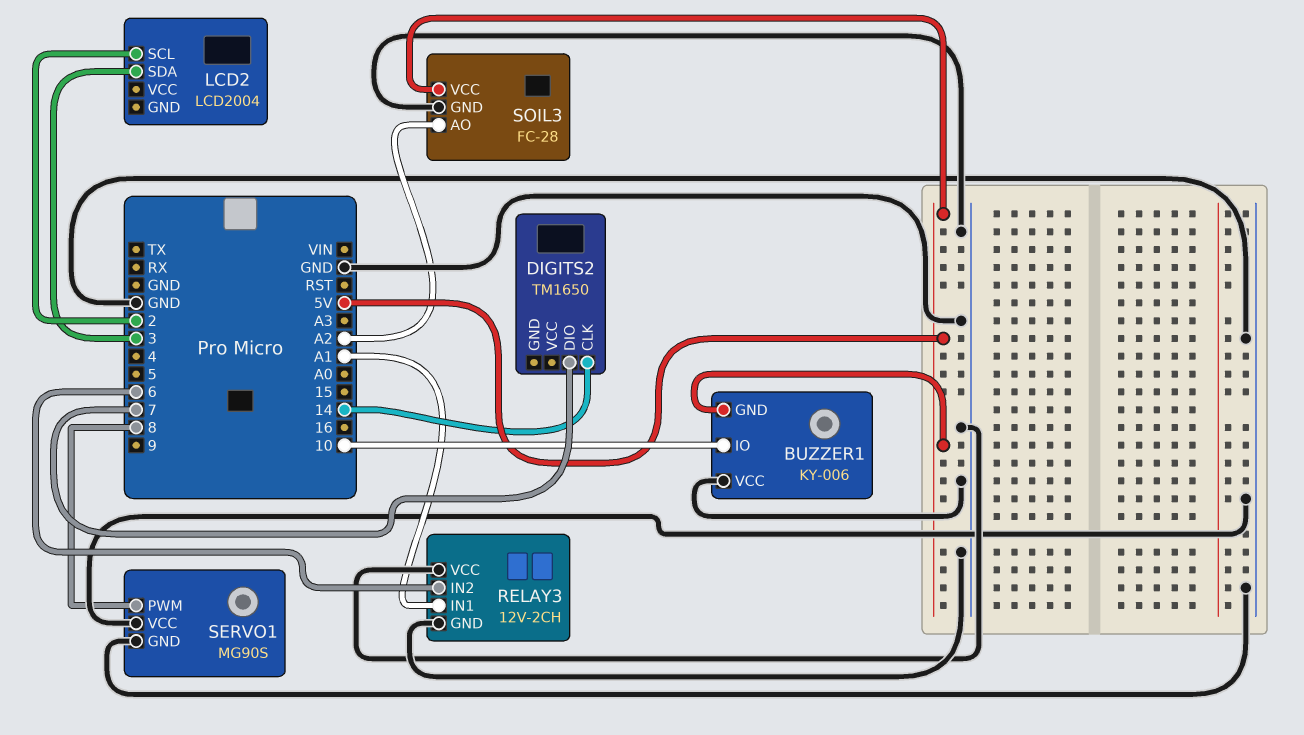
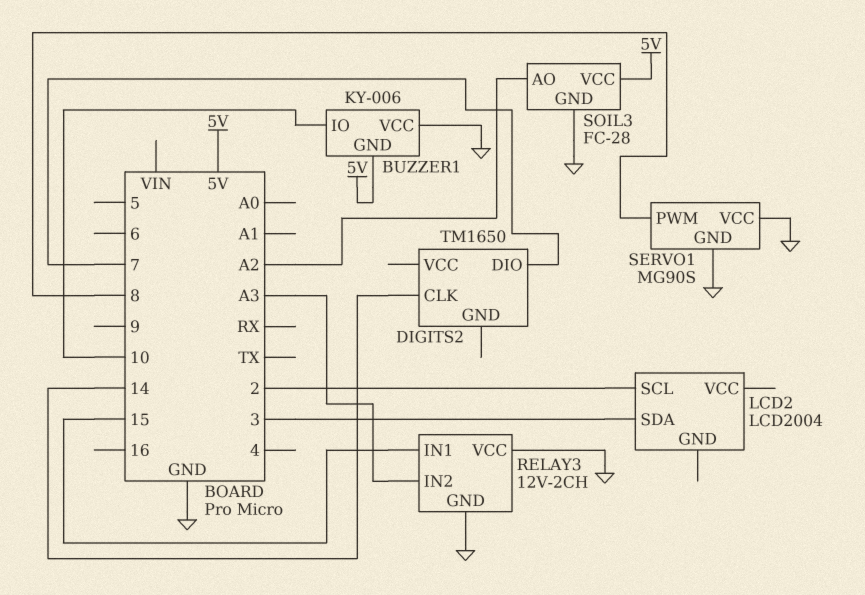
RELAY3 pin IN1: A1 -> 15
RELAY3 pin IN2: 6 -> A3

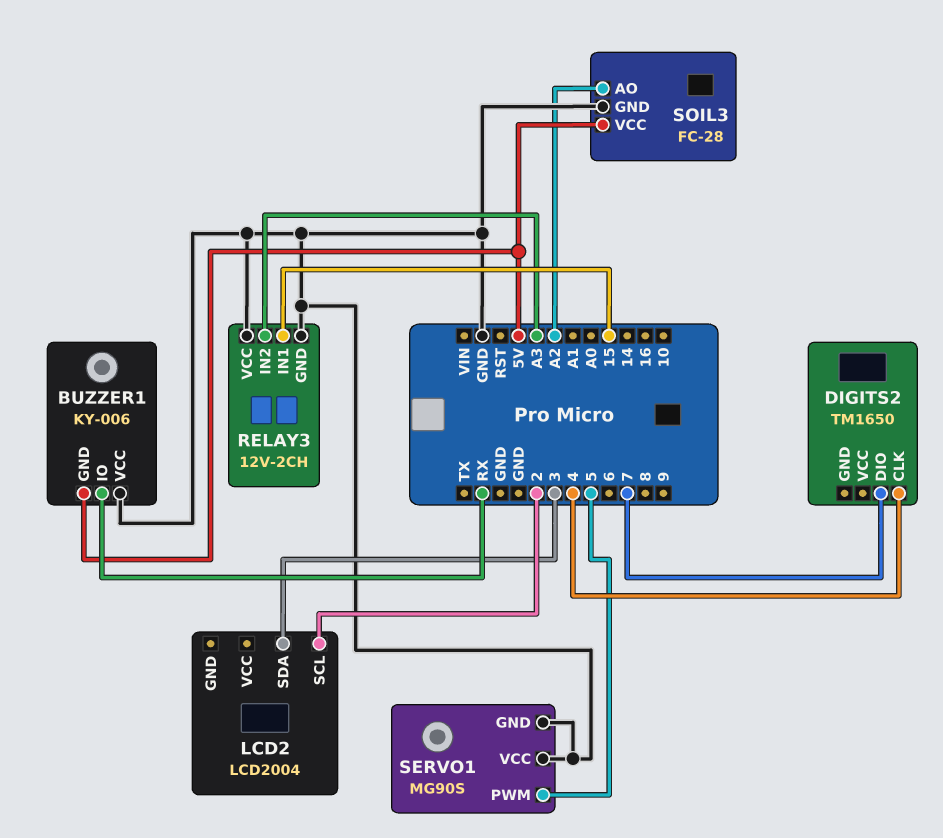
BUZZER1 pin IO: 10 -> RX
DIGITS2 pin CLK: 14 -> 4
SERVO1 pin PWM: 8 -> 5

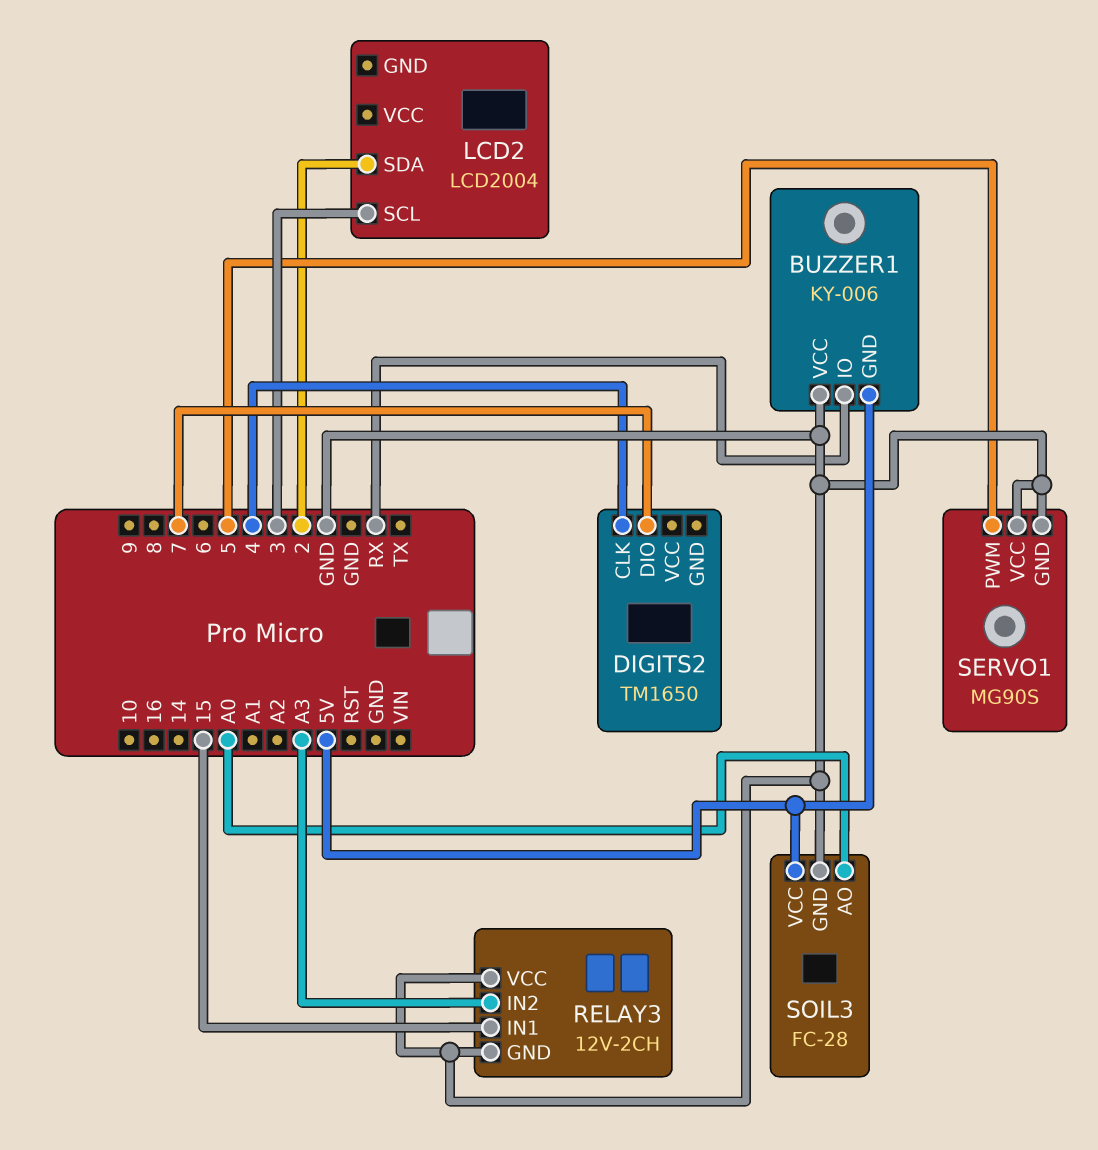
LCD2 pin SCL: 2 -> 3
LCD2 pin SDA: 3 -> 2
SOIL3 pin AO: A2 -> A0

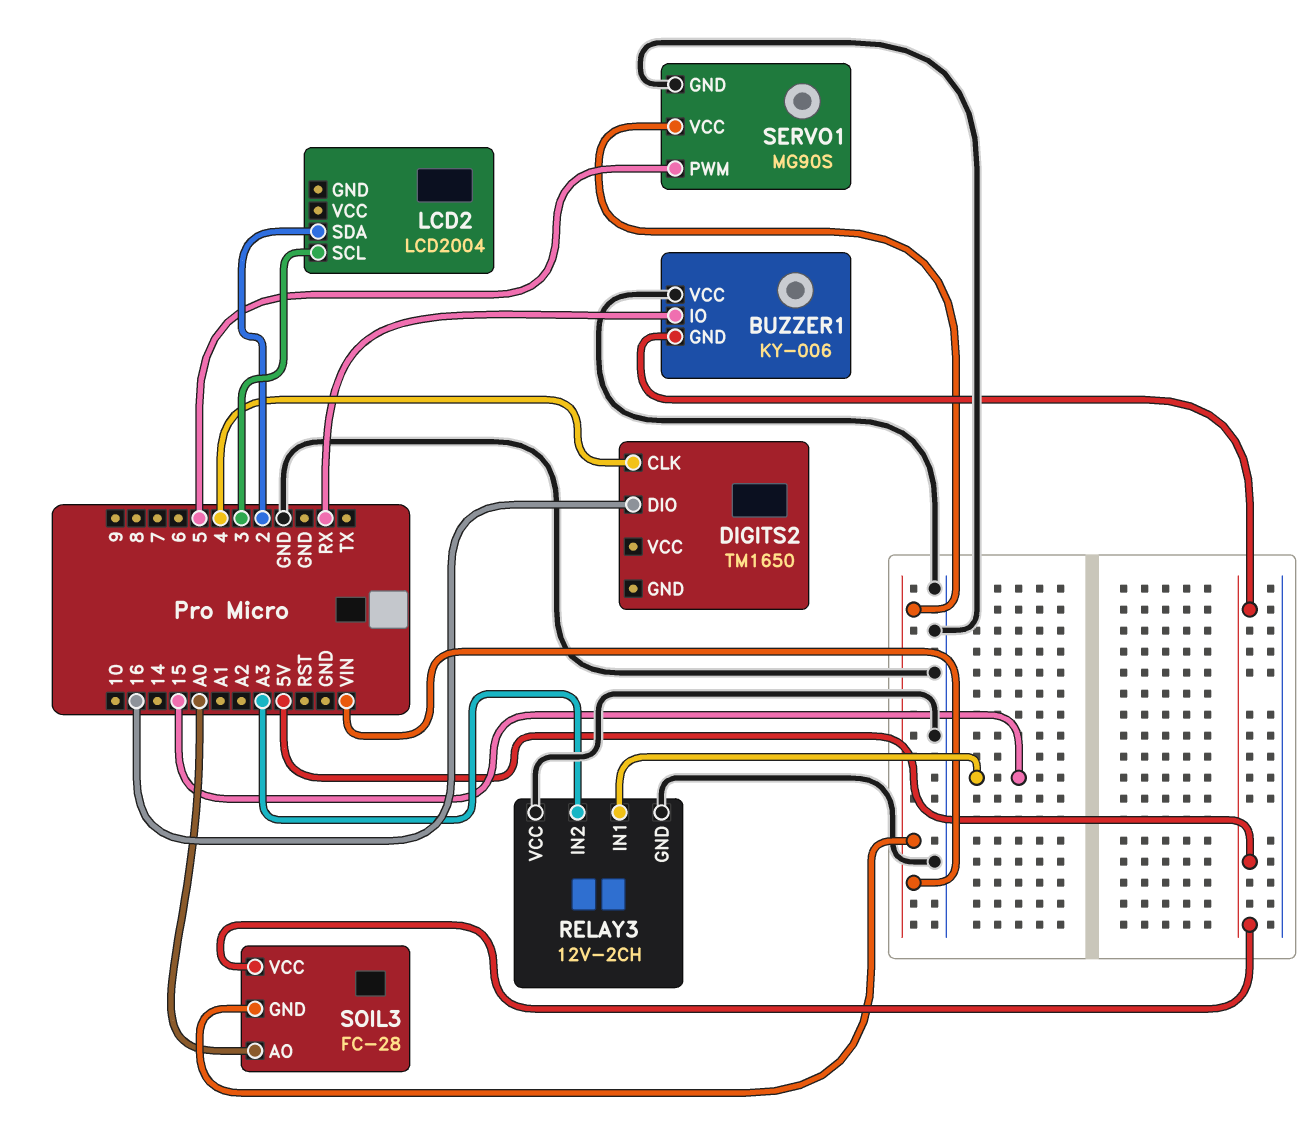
DIGITS2 pin DIO: 7 -> 16
SERVO1 pin VCC: GND -> VIN
SOIL3 pin GND: GND -> VIN

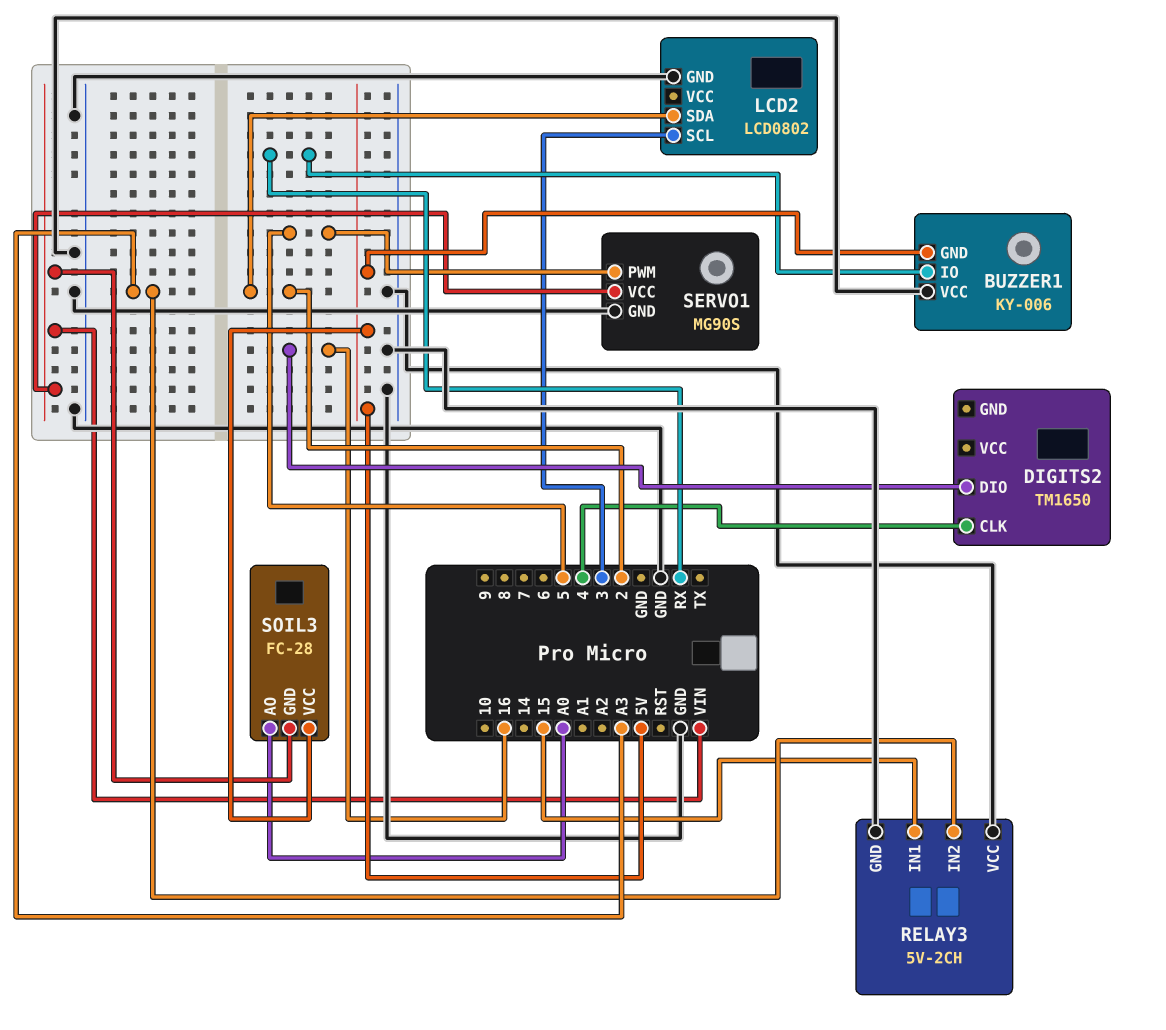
LCD2: LCD2004 -> LCD0802
LCD2 pin GND: none -> GND
RELAY3: 12V-2CH -> 5V-2CH

